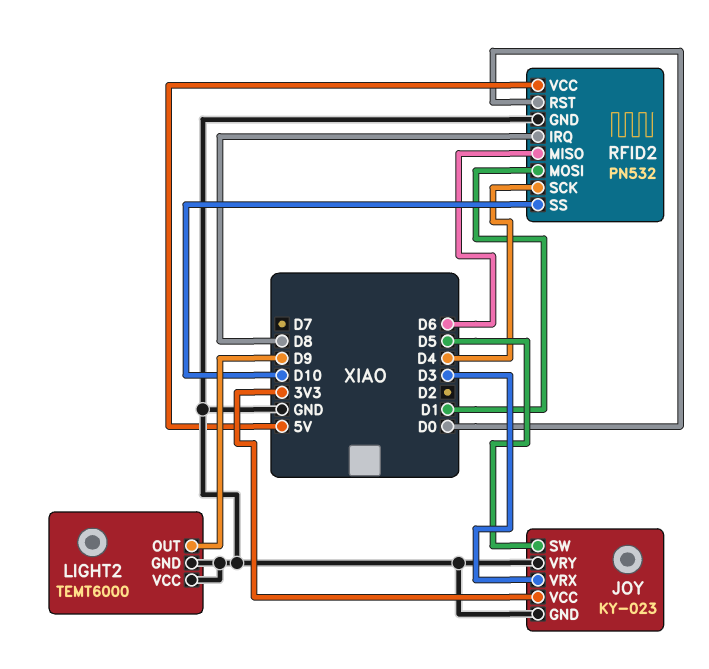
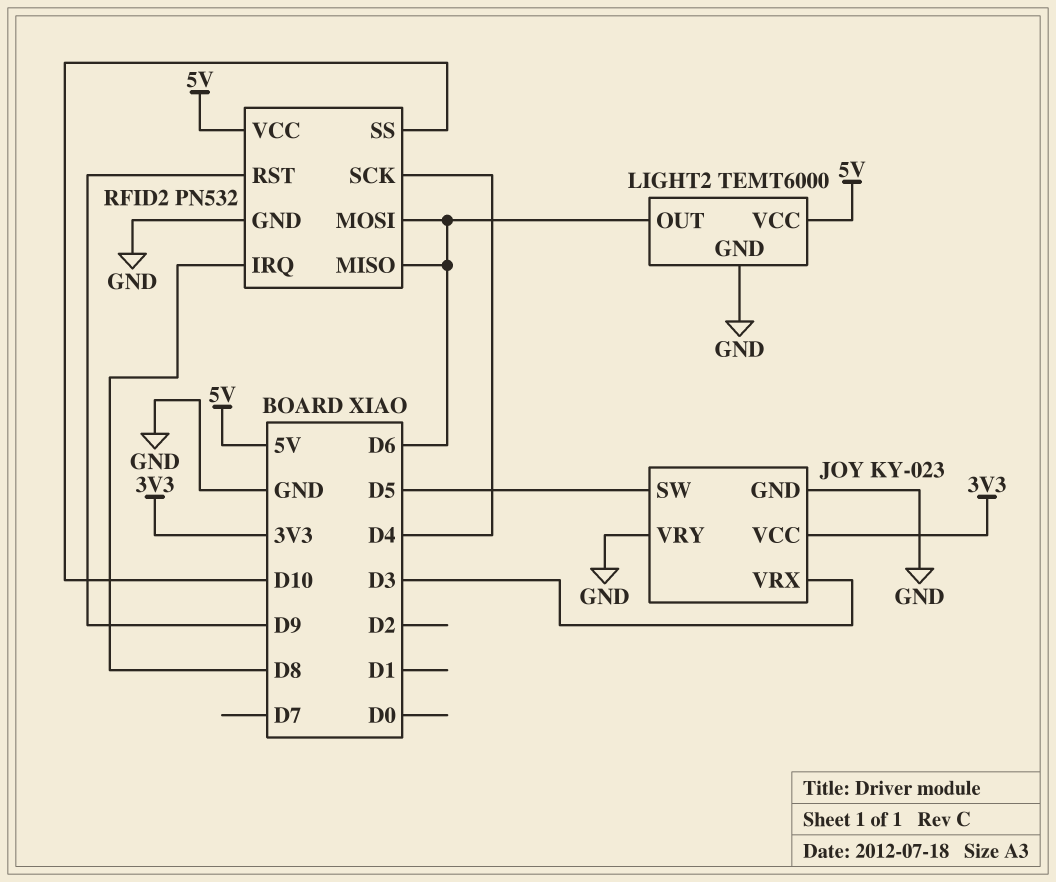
LIGHT2 pin OUT: D9 -> D6
LIGHT2 pin VCC: GND -> 5V
RFID2 pin MOSI: D1 -> D6
RFID2 pin RST: D0 -> D9

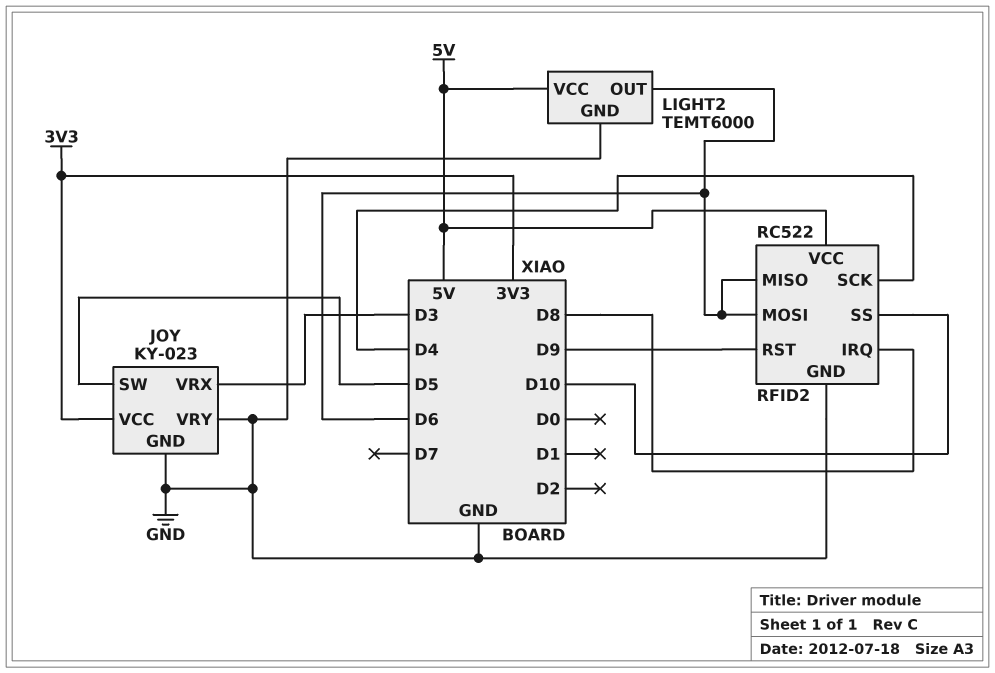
RFID2: PN532 -> RC522

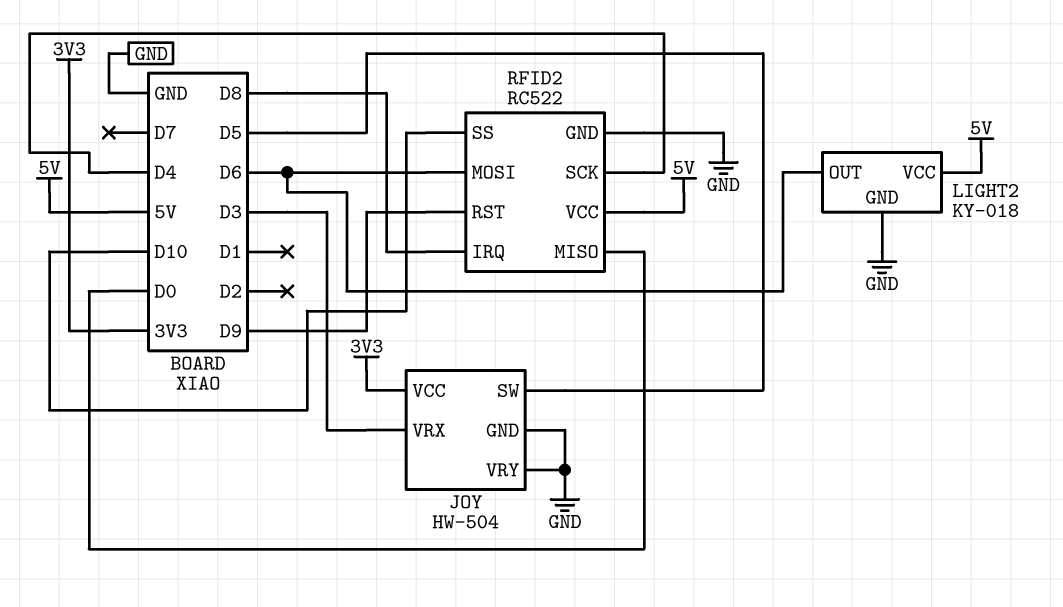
JOY: KY-023 -> HW-504
LIGHT2: TEMT6000 -> KY-018
RFID2 pin MISO: D6 -> D0

